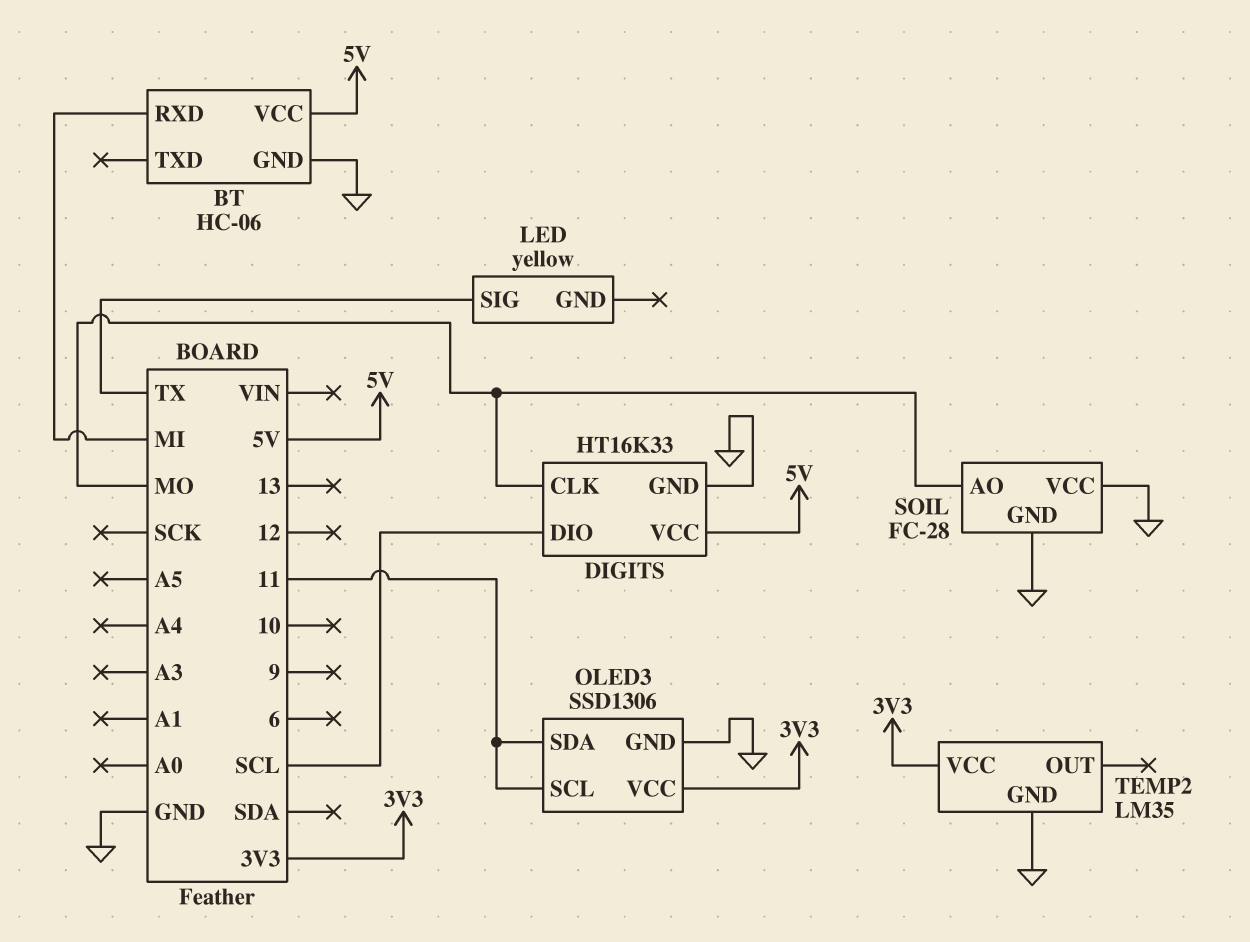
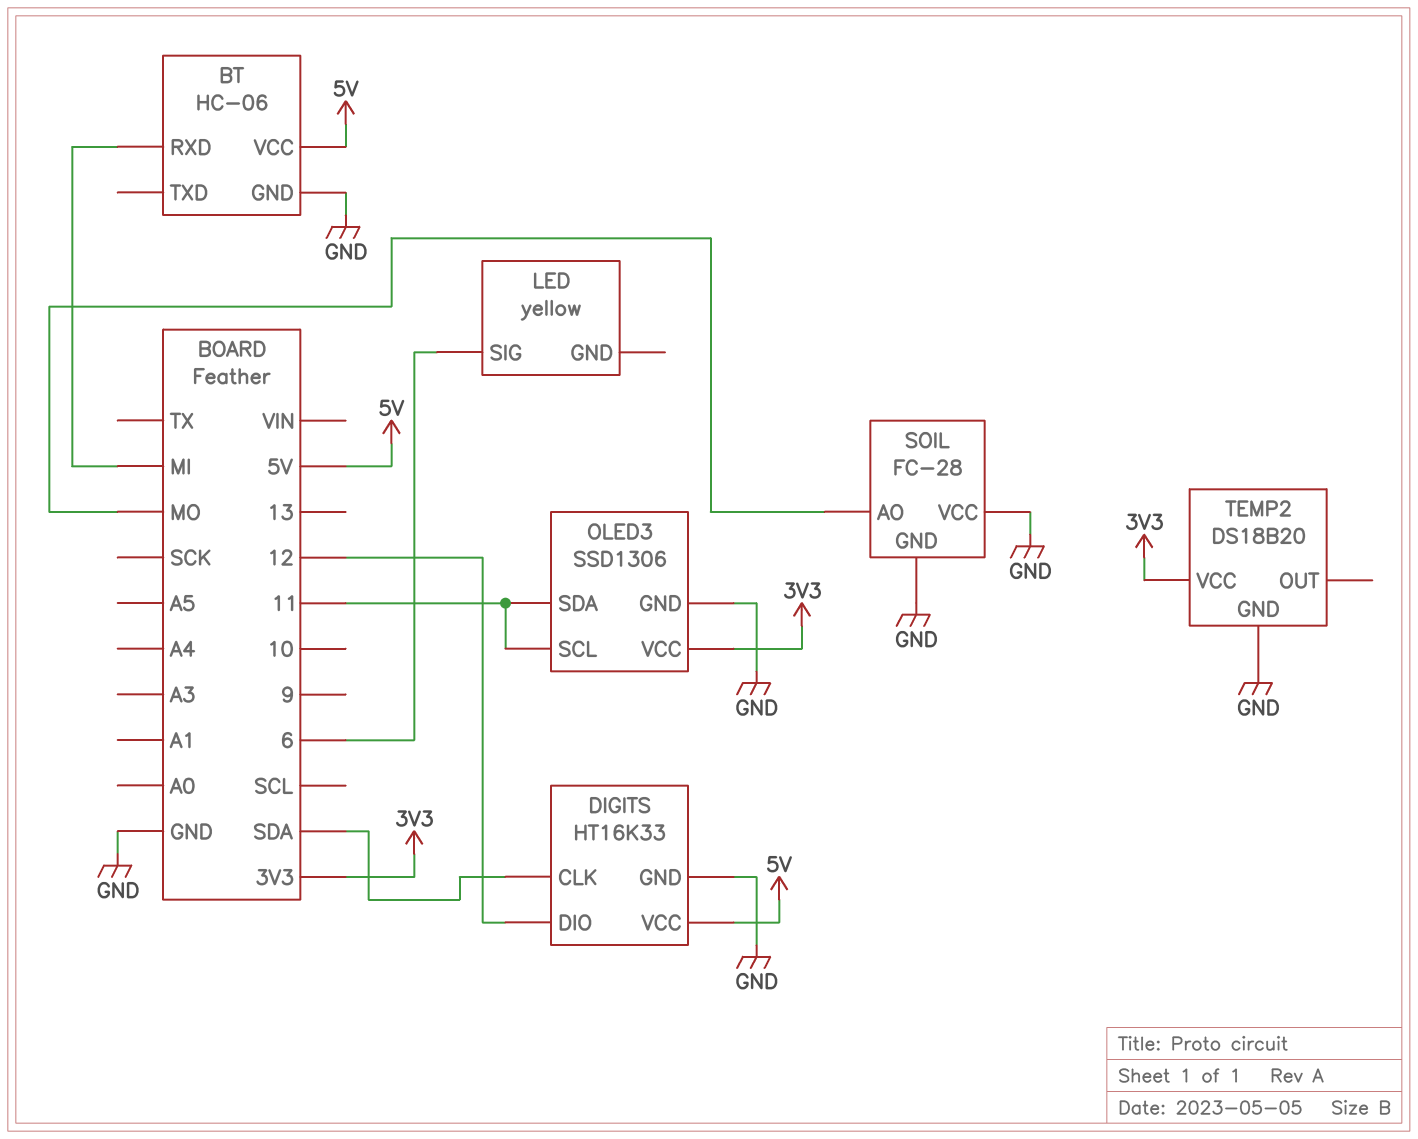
DIGITS pin CLK: MO -> SDA
DIGITS pin DIO: SCL -> 12
LED pin SIG: TX -> 6
TEMP2: LM35 -> DS18B20

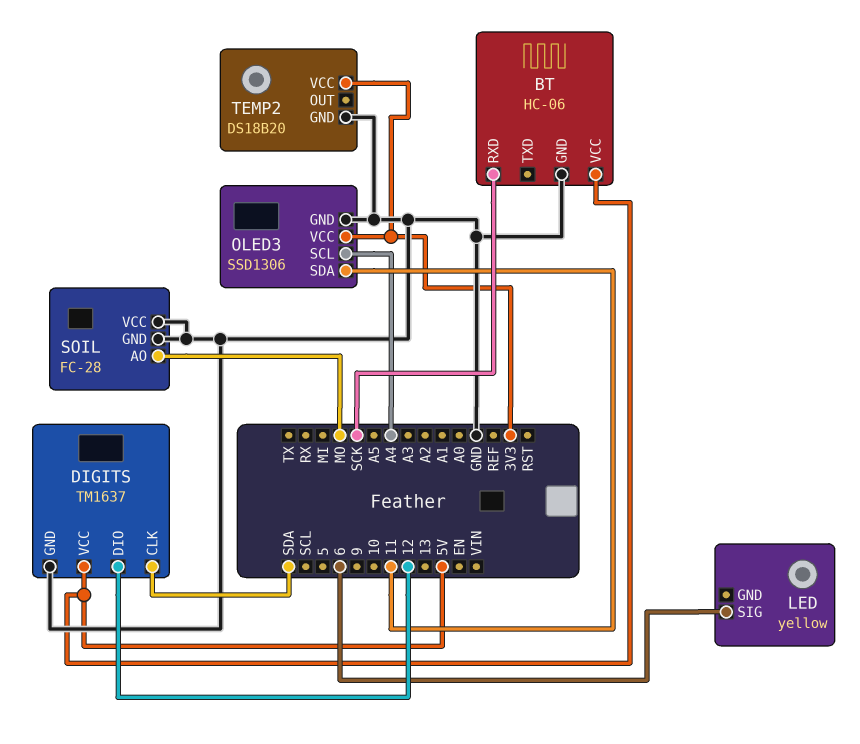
BT pin RXD: MI -> SCK
DIGITS: HT16K33 -> TM1637
OLED3 pin SCL: 11 -> A4

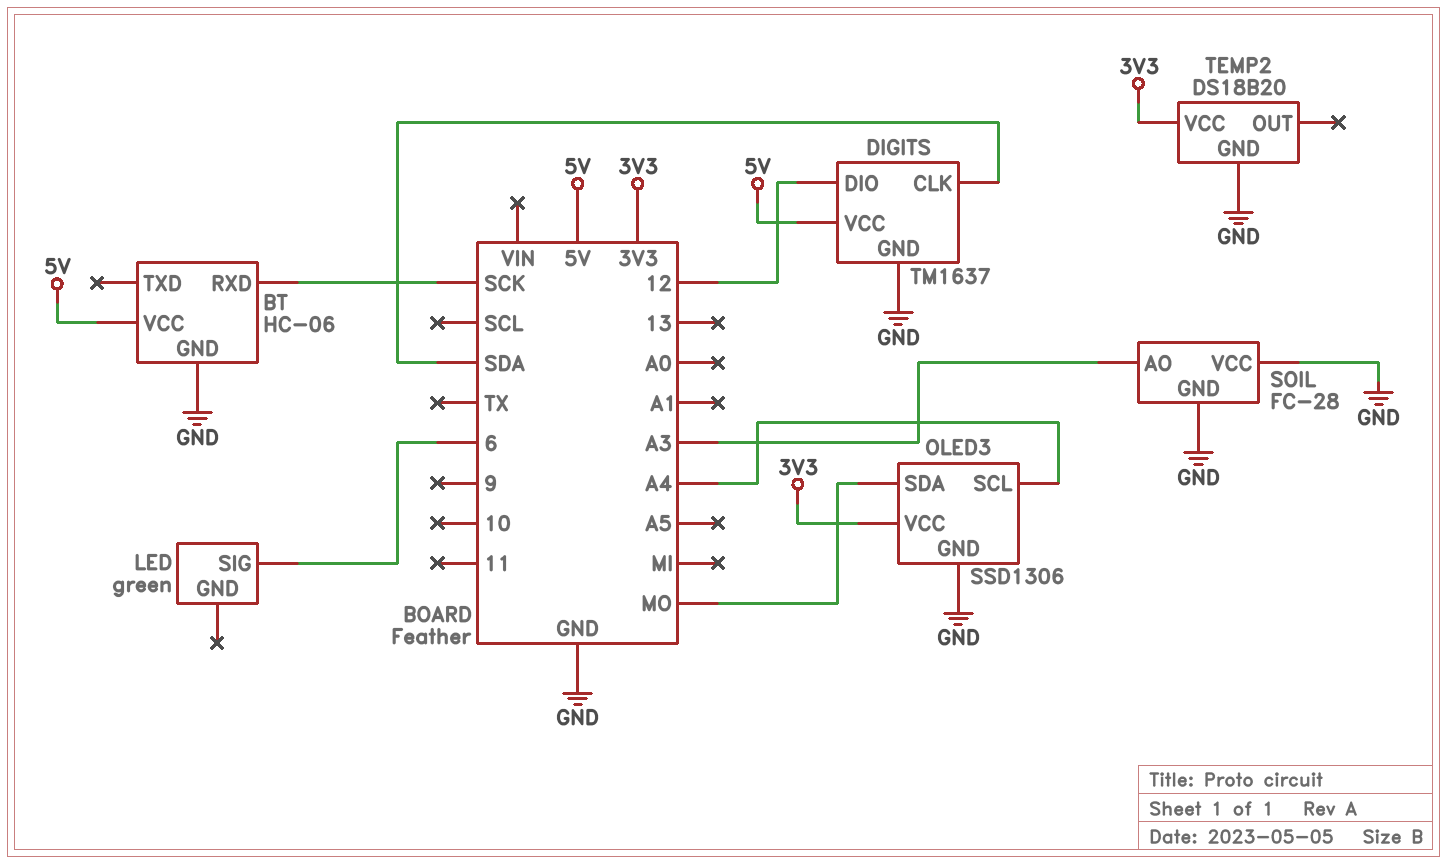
LED: yellow -> green
OLED3 pin SDA: 11 -> MO
SOIL pin AO: MO -> A3

